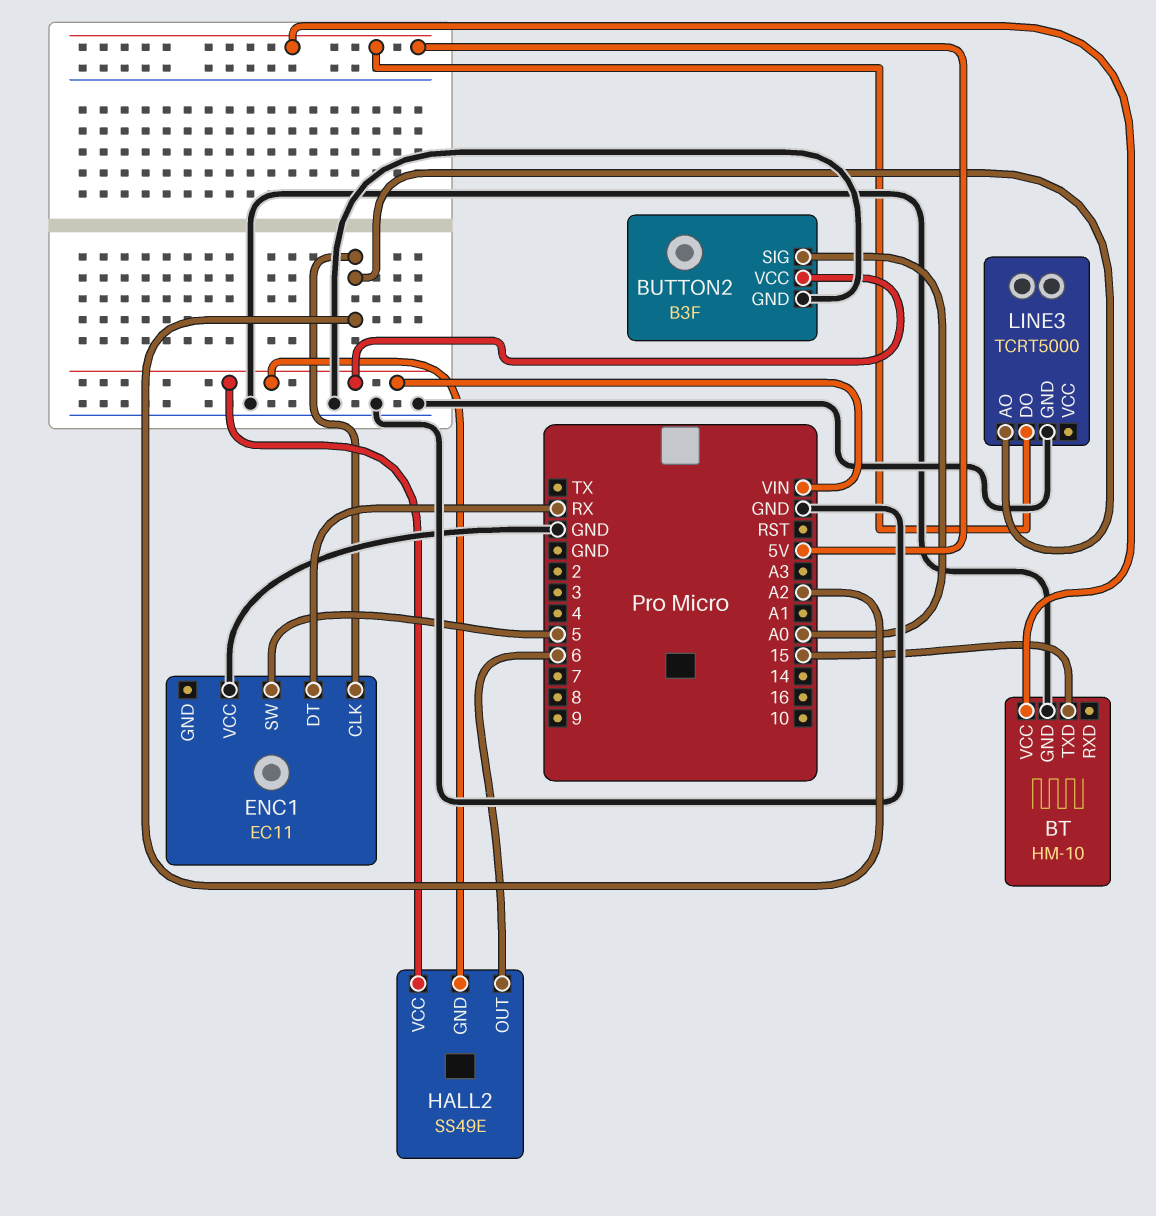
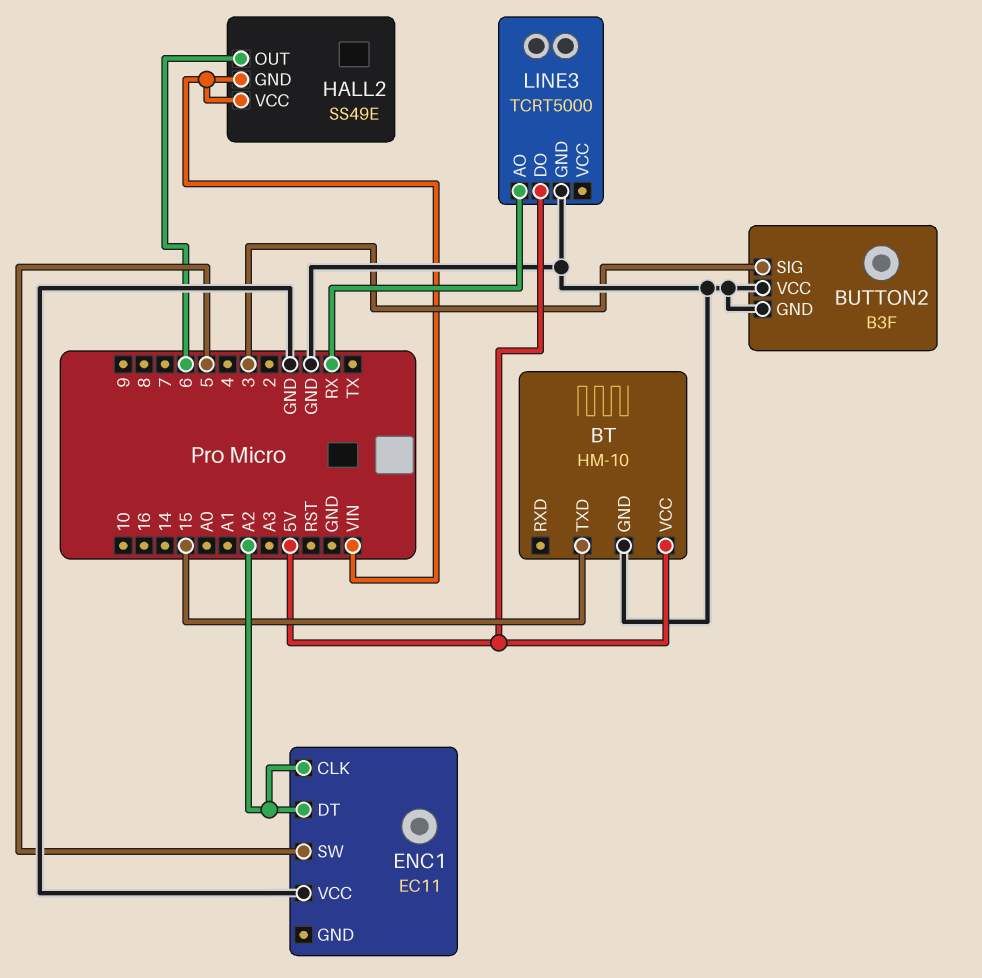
BUTTON2 pin SIG: A0 -> 3
BUTTON2 pin VCC: VIN -> GND
ENC1 pin DT: RX -> A2
LINE3 pin AO: A2 -> RX

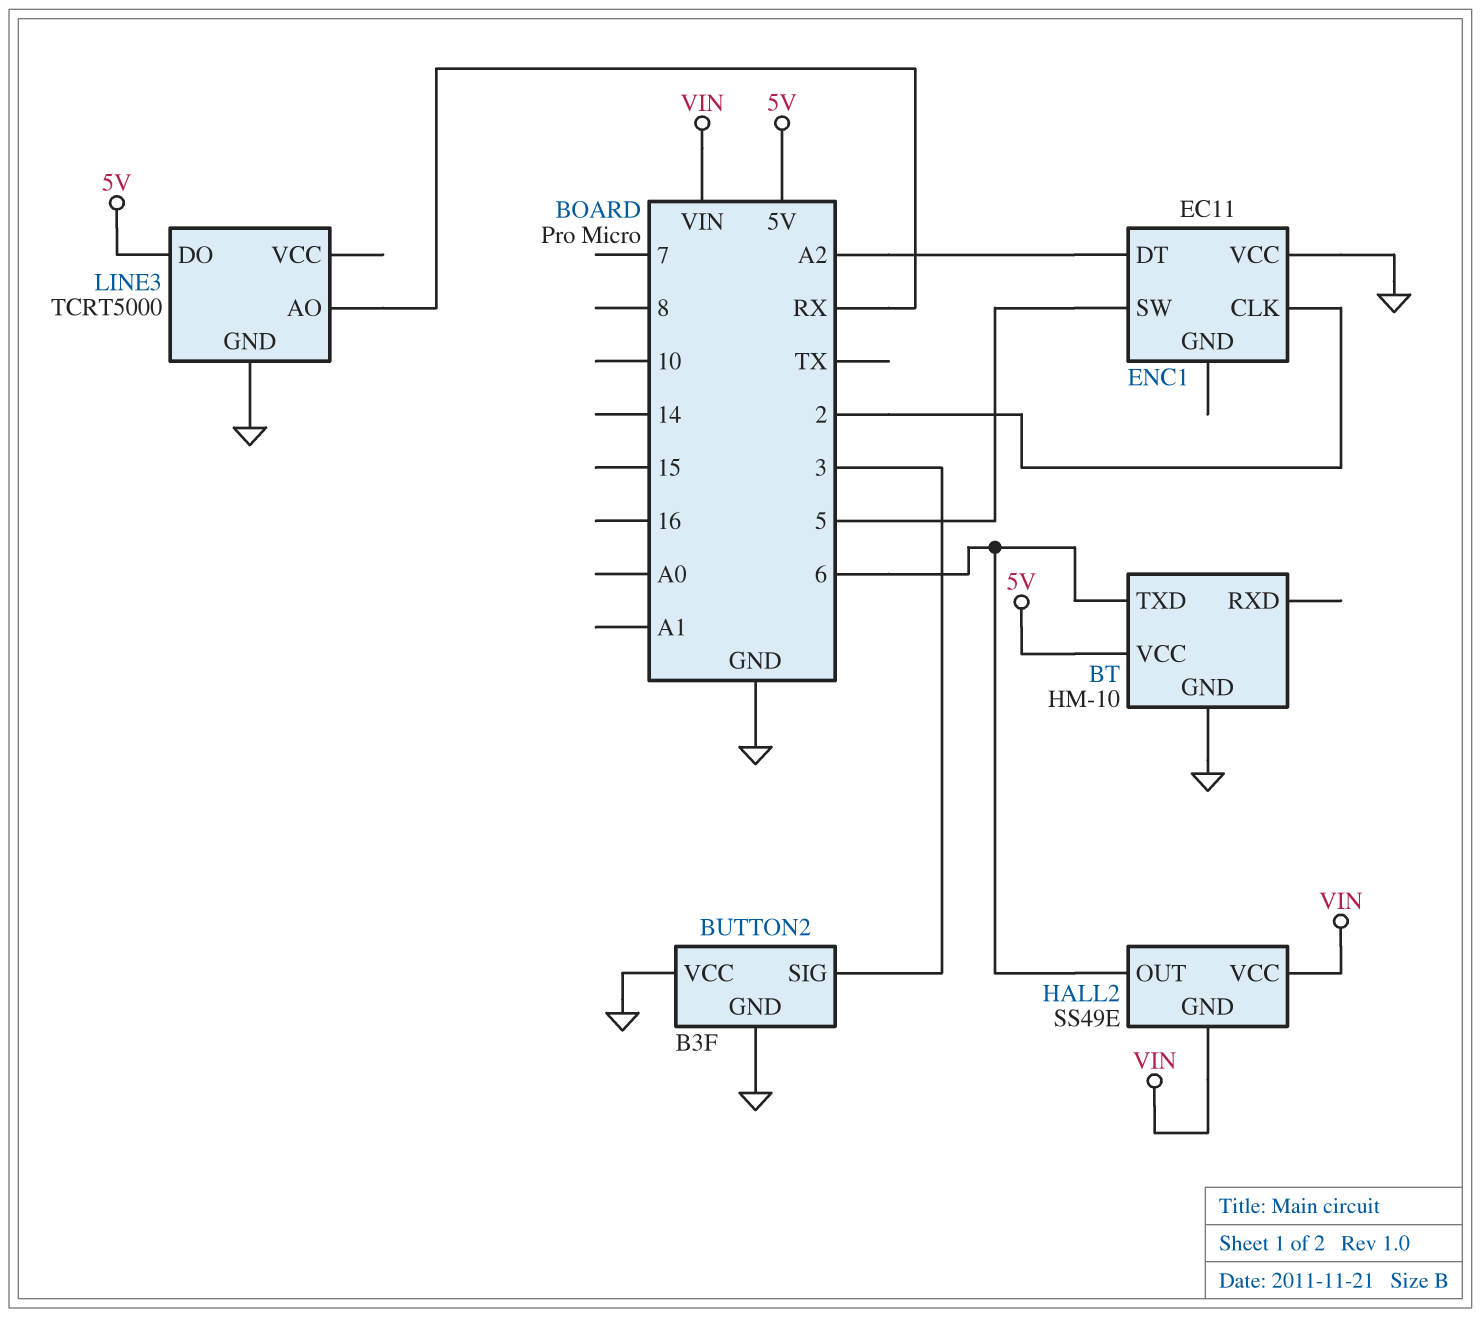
BT pin TXD: 15 -> 6
ENC1 pin CLK: A2 -> 2

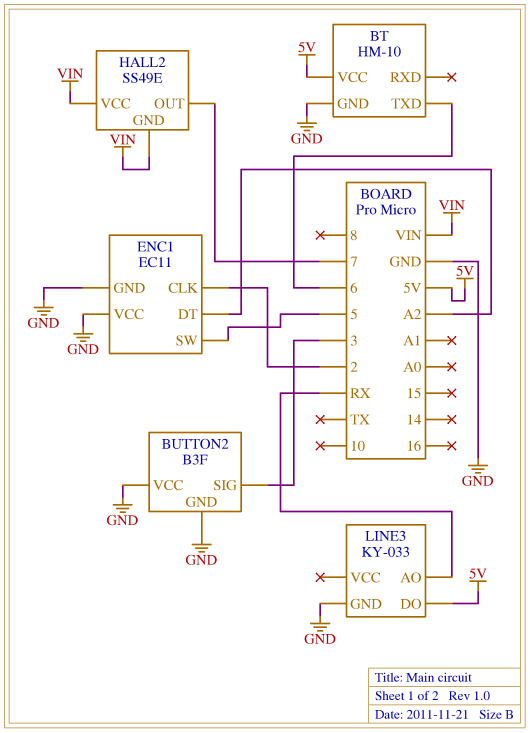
ENC1 pin GND: none -> GND
HALL2 pin OUT: 6 -> 7
LINE3: TCRT5000 -> KY-033

